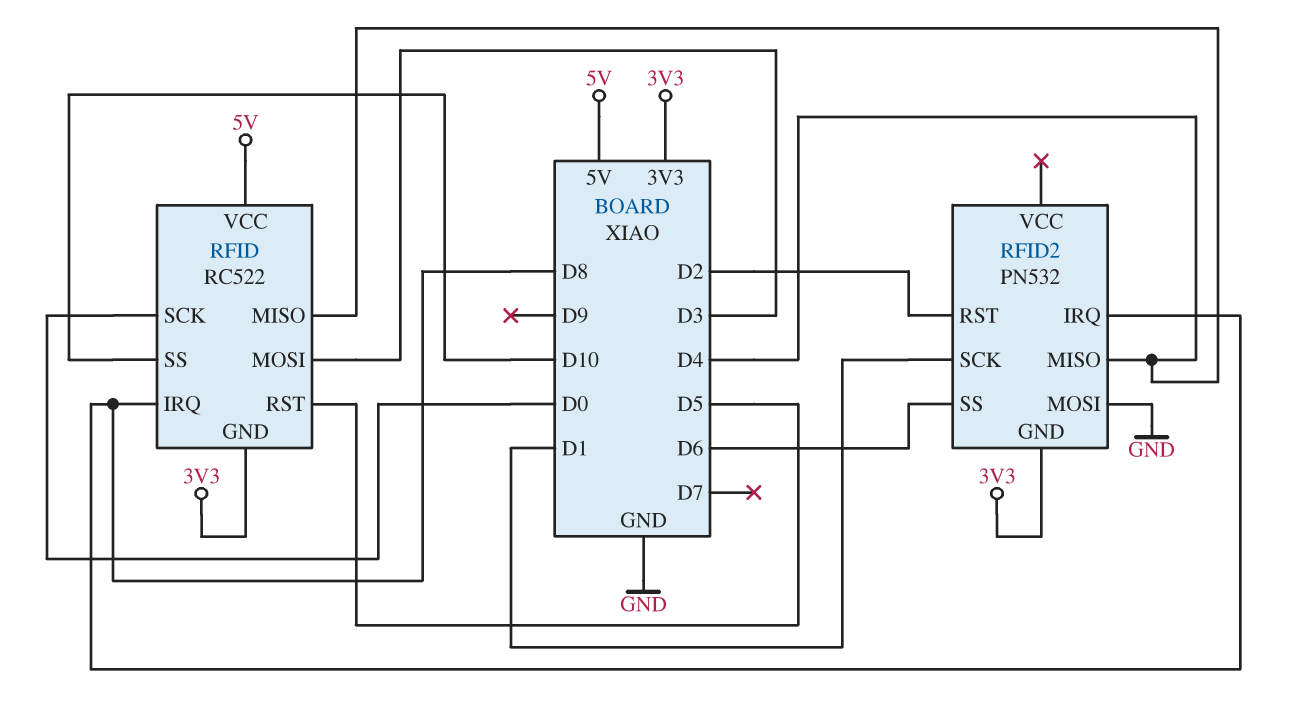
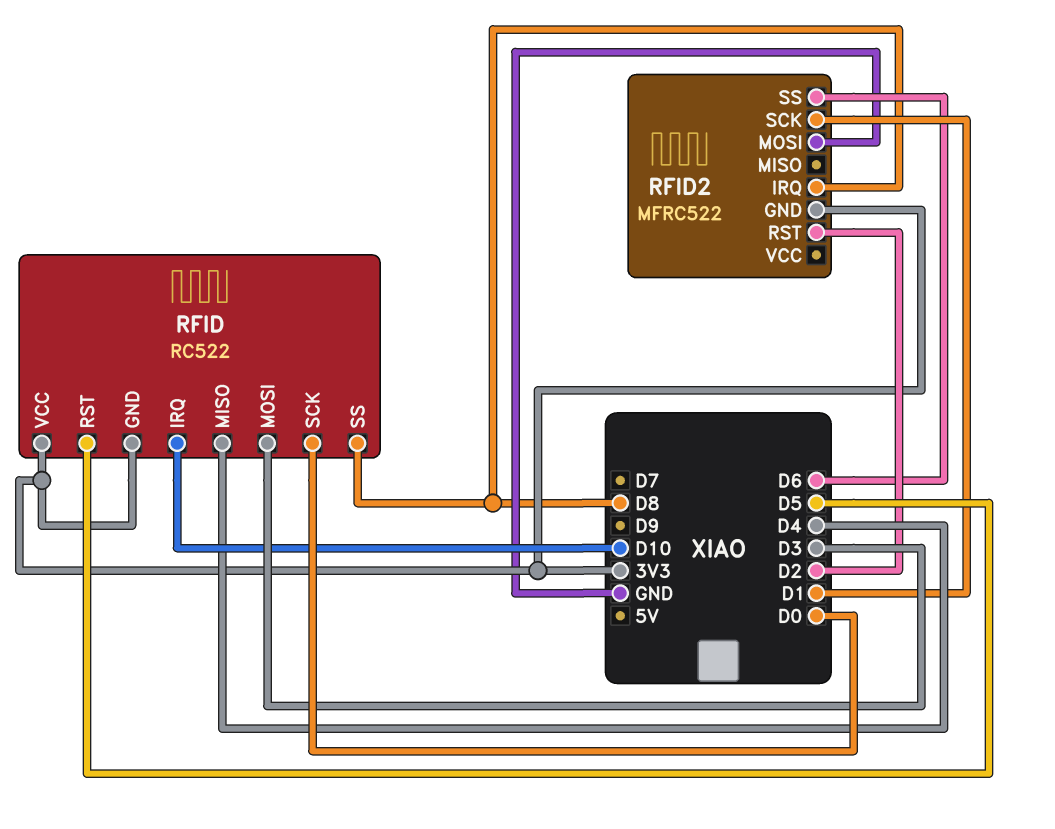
RFID pin IRQ: D8 -> D10
RFID pin SS: D10 -> D8
RFID pin VCC: 5V -> 3V3
RFID2: PN532 -> MFRC522
RFID2 pin MISO: D4 -> none

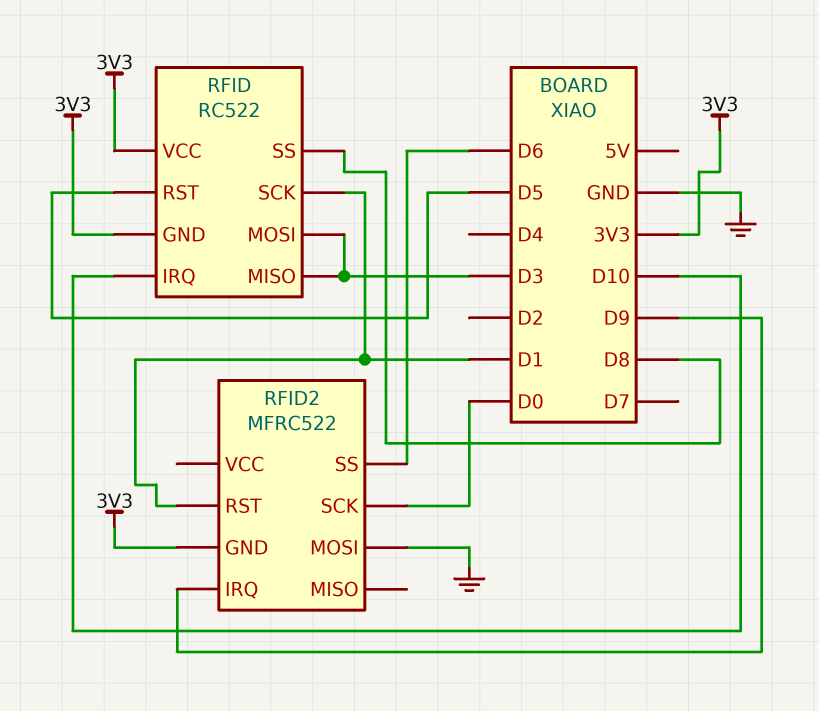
RFID pin MISO: D4 -> D3
RFID pin SCK: D0 -> D1
RFID2 pin IRQ: D8 -> D9
RFID2 pin RST: D2 -> D1
RFID2 pin SCK: D1 -> D0

